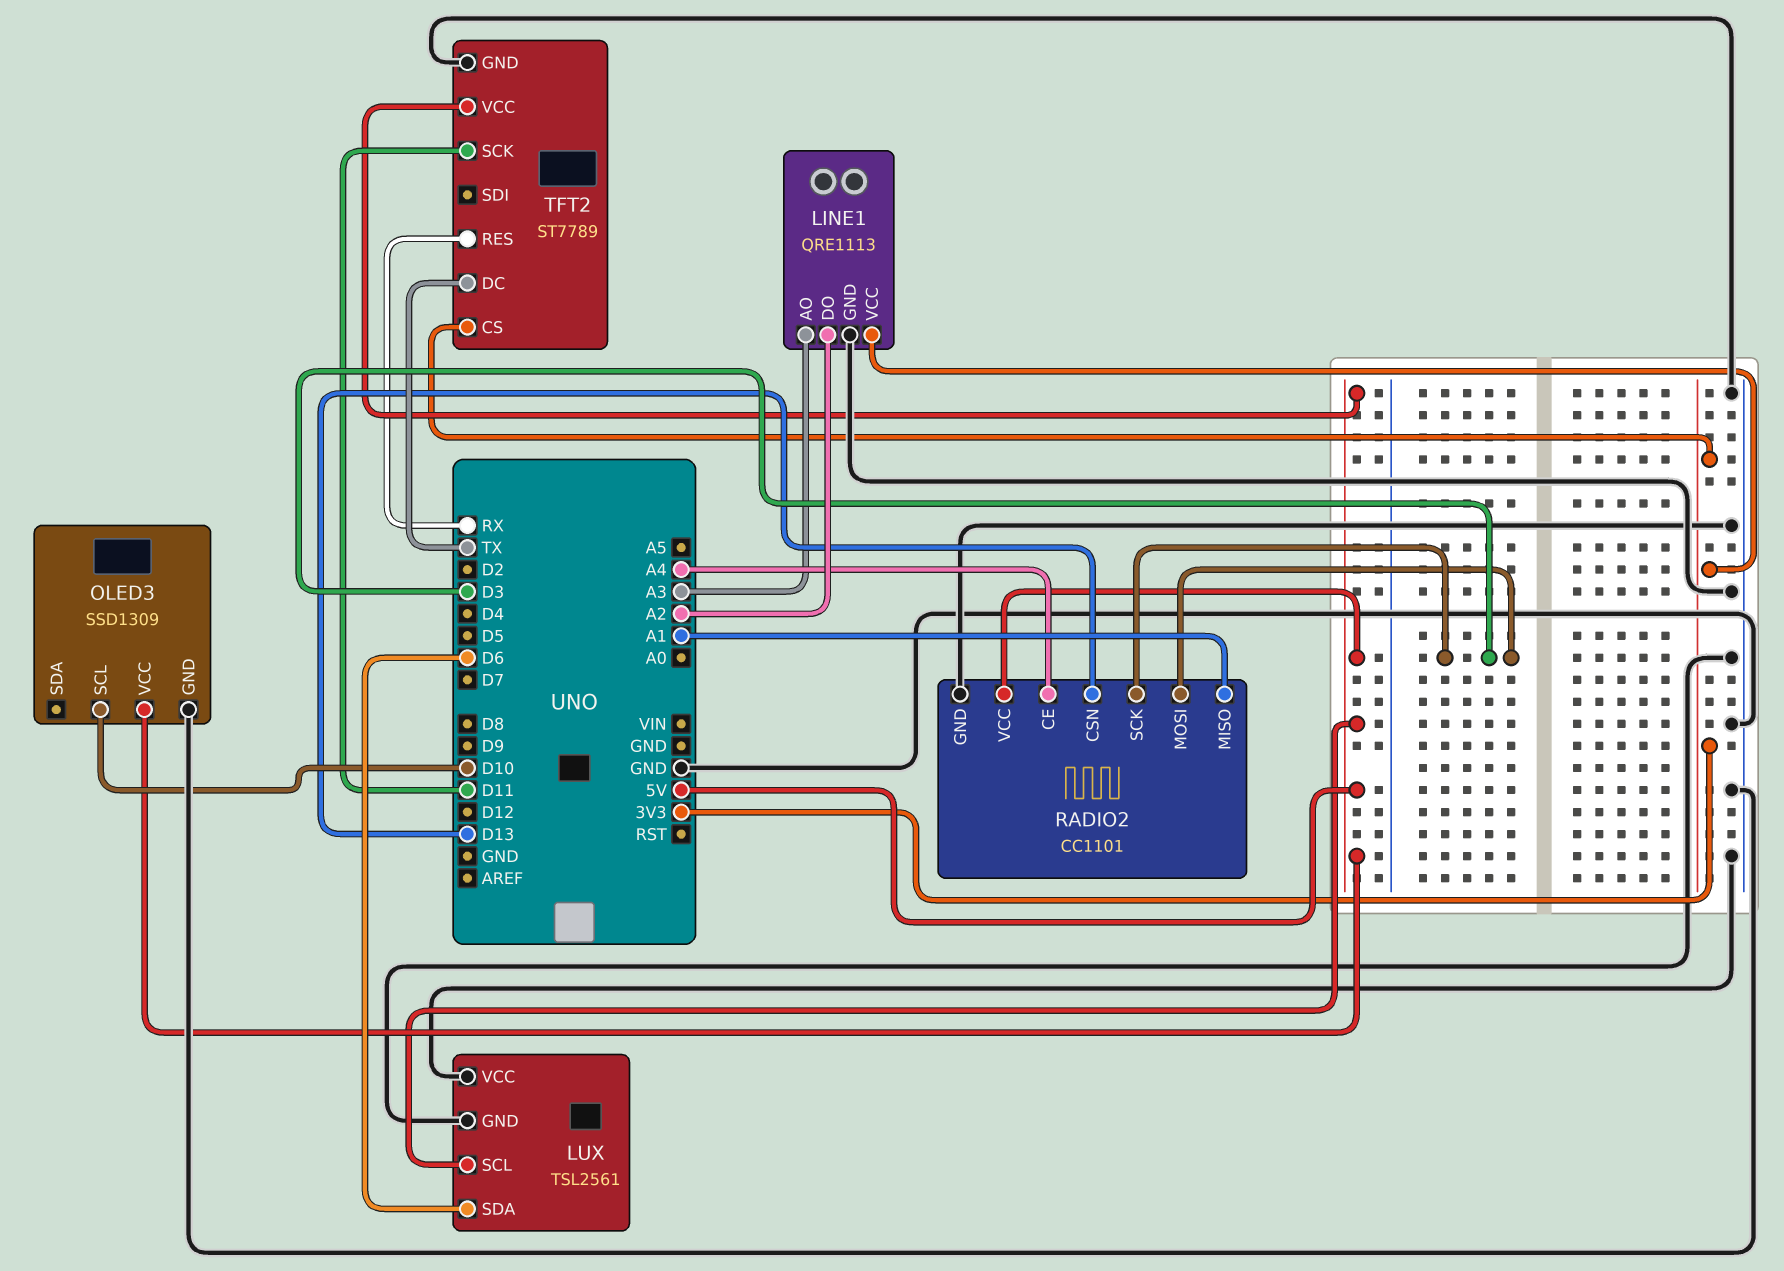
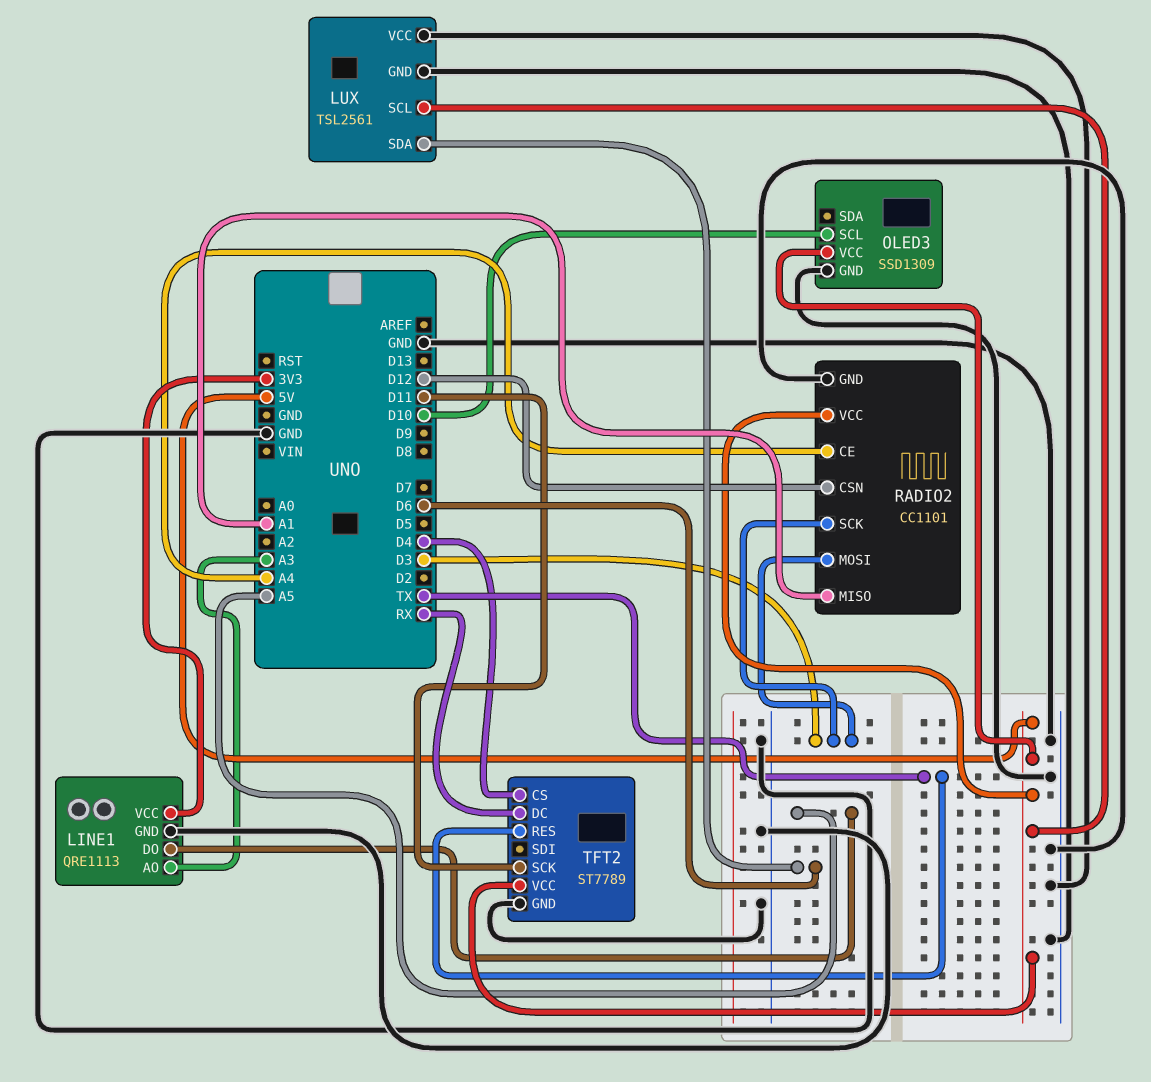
LINE1 pin DO: A2 -> A5
RADIO2 pin CSN: D13 -> D12
TFT2 pin CS: 3V3 -> D4
TFT2 pin DC: TX -> RX
TFT2 pin RES: RX -> TX

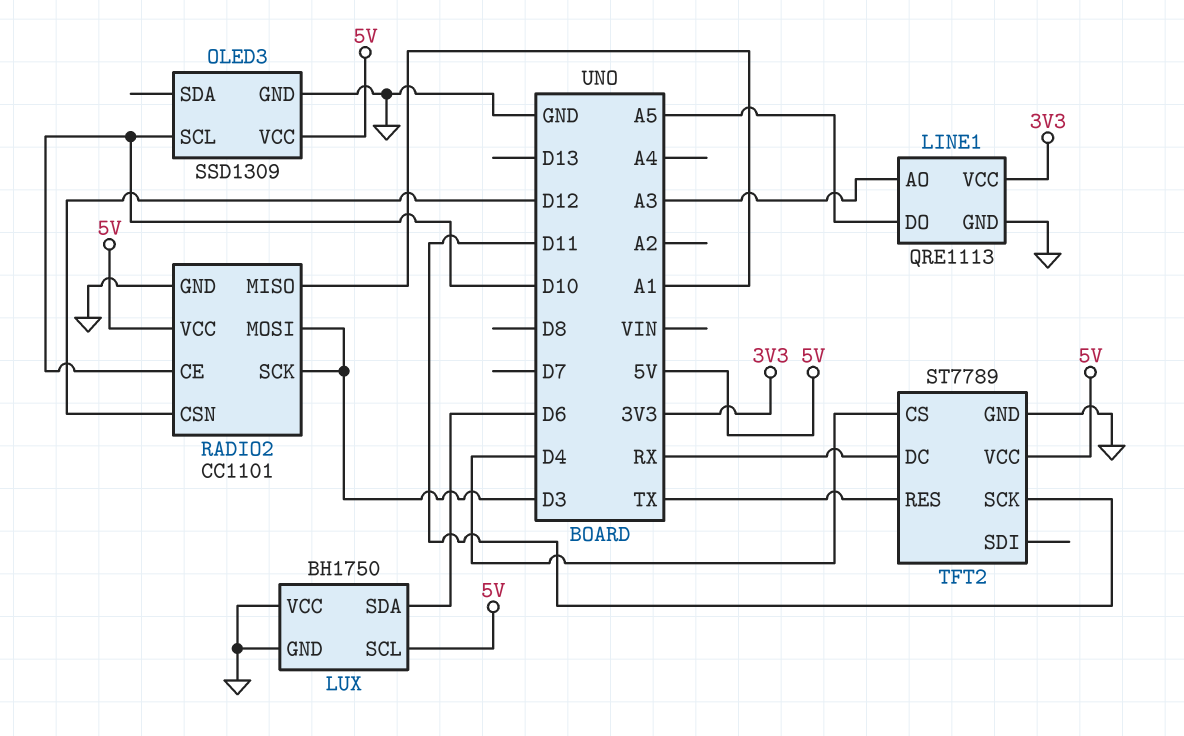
LUX: TSL2561 -> BH1750
RADIO2 pin CE: A4 -> D10

